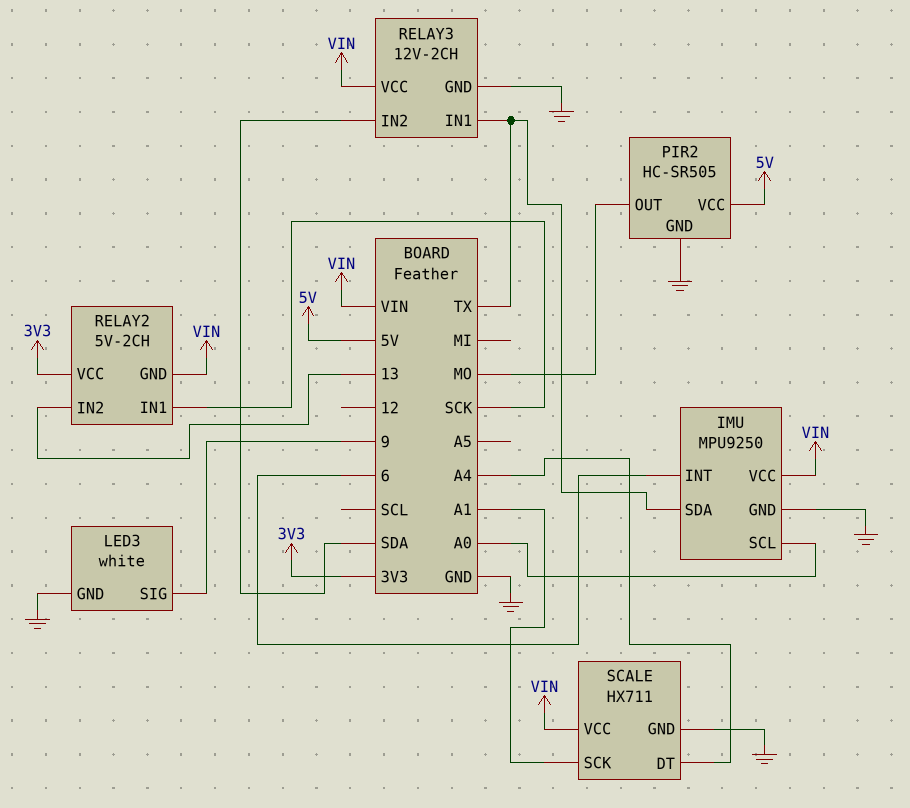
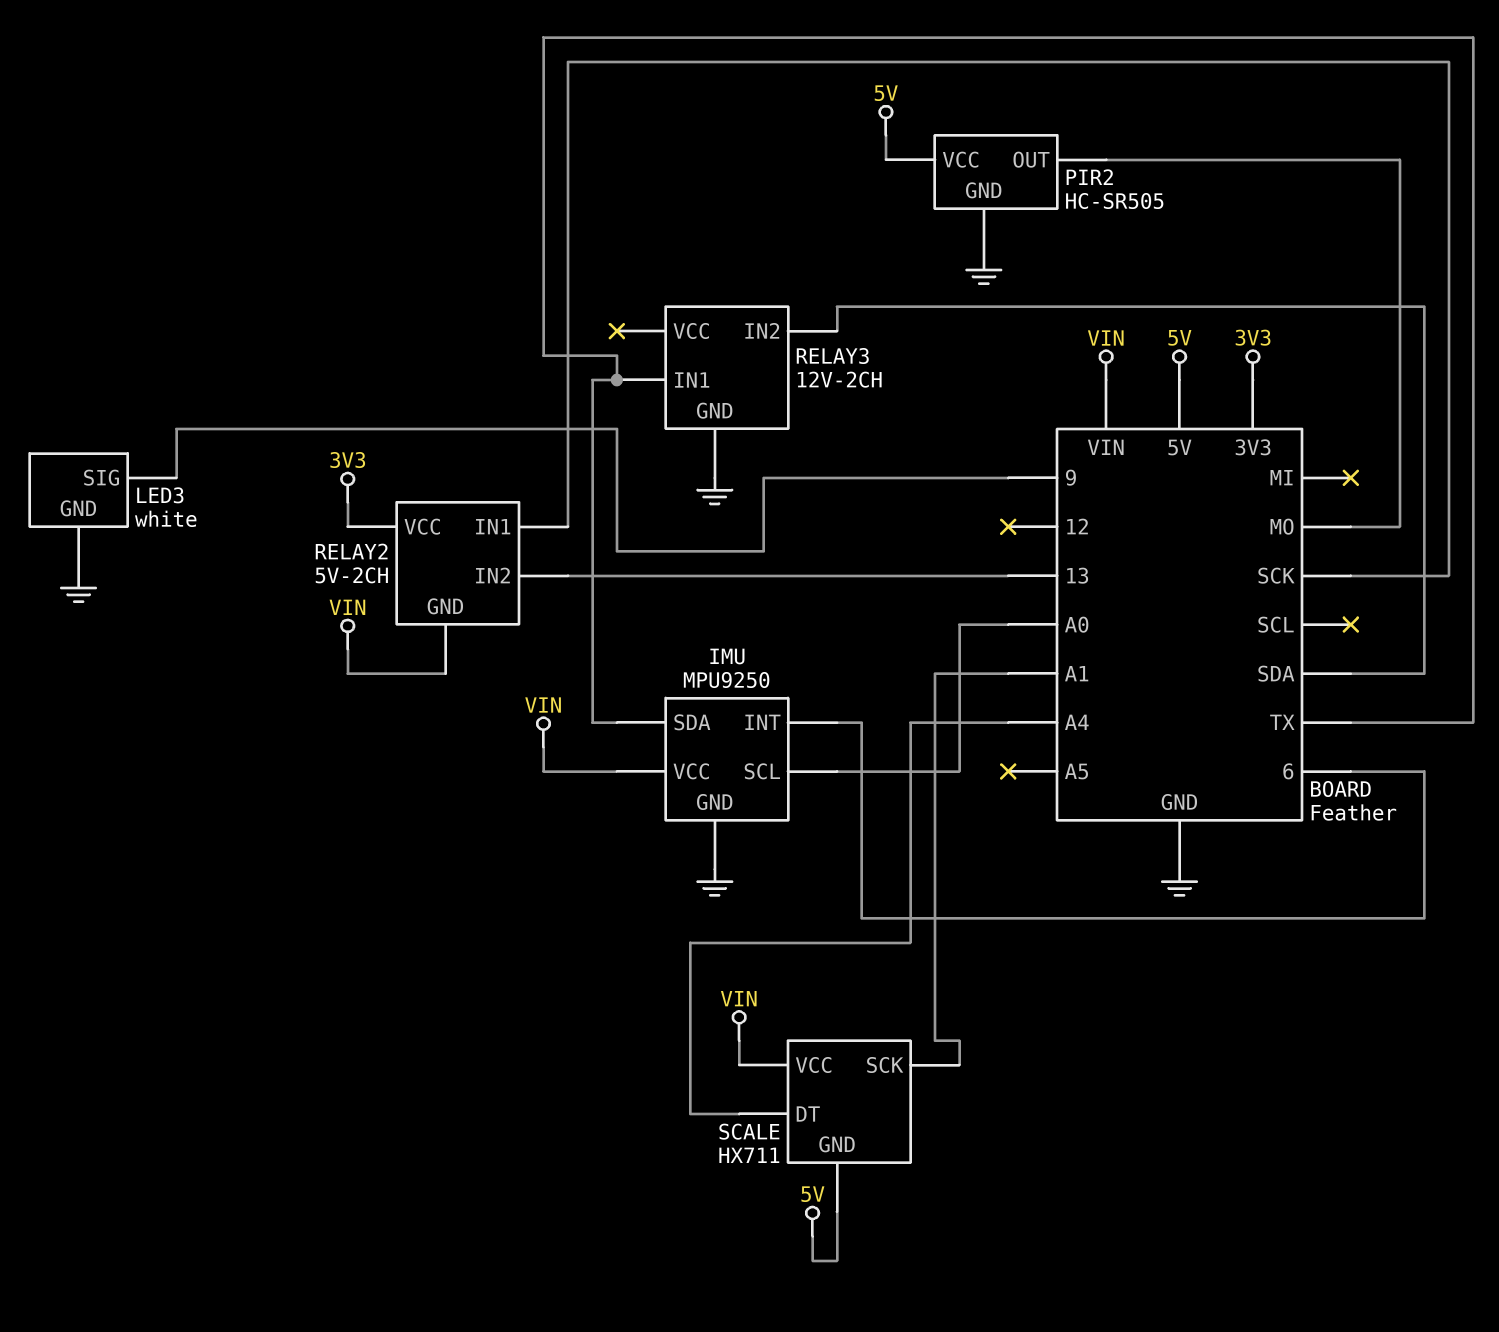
RELAY3 pin VCC: VIN -> none
SCALE pin GND: GND -> 5V

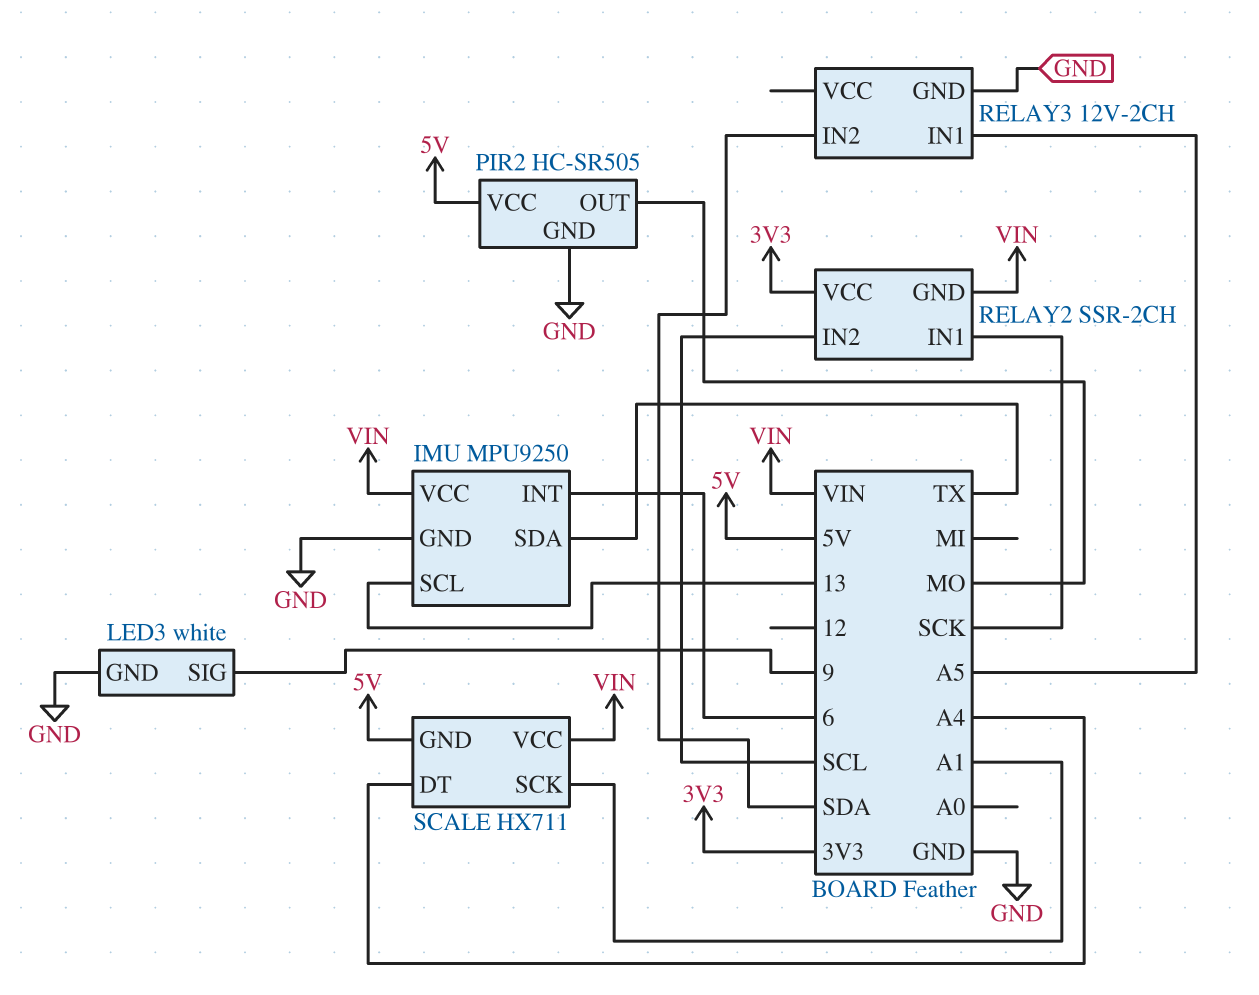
IMU pin SCL: A0 -> 13
RELAY2: 5V-2CH -> SSR-2CH
RELAY2 pin IN2: 13 -> SCL
RELAY3 pin IN1: TX -> A5

